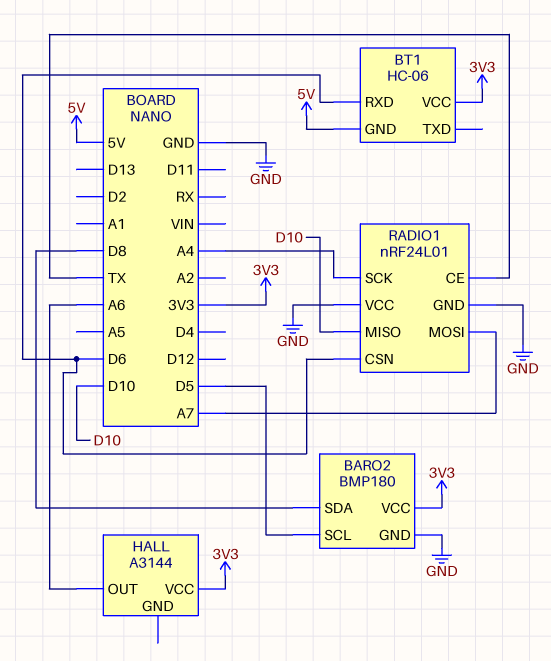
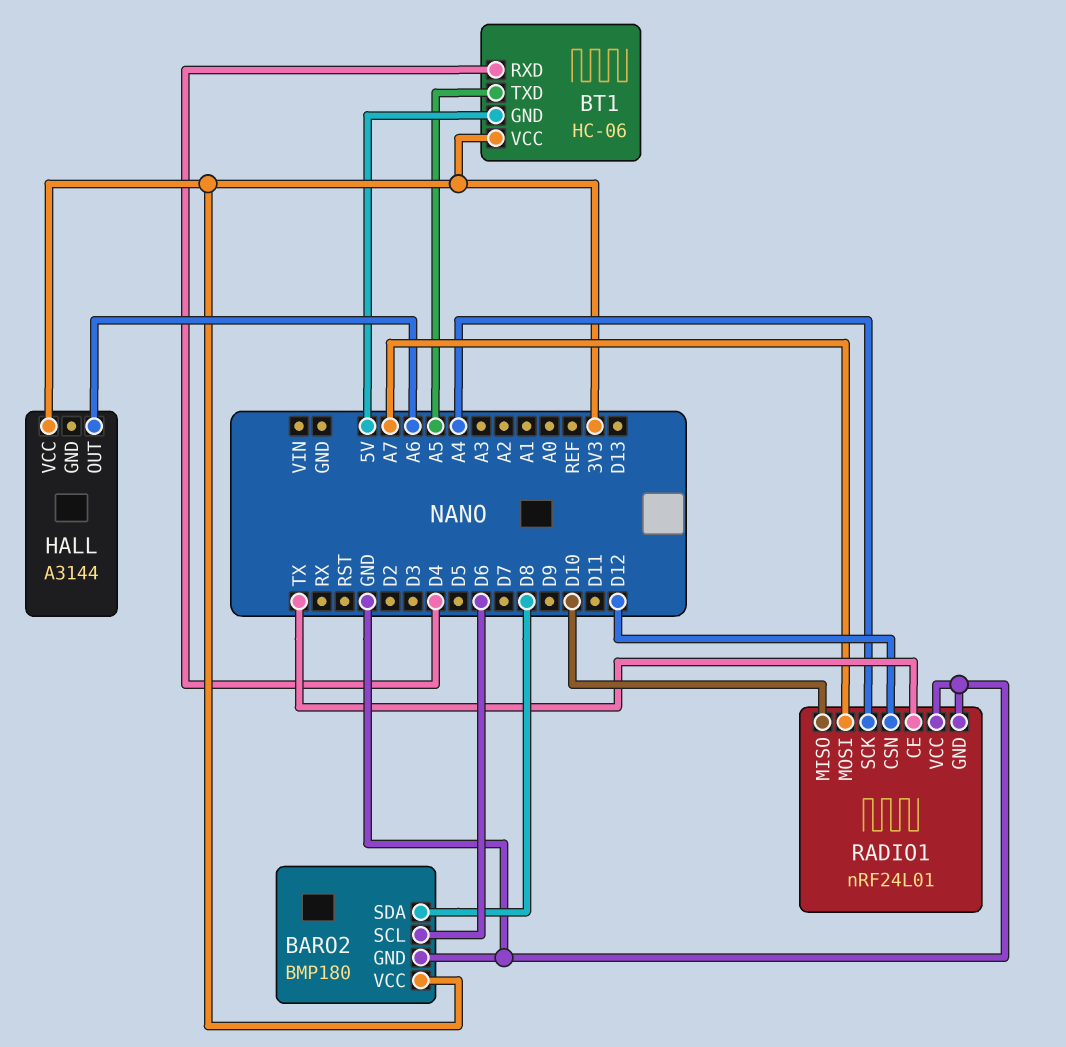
BARO2 pin SCL: D5 -> D6
BT1 pin RXD: D6 -> D4
BT1 pin TXD: none -> A5
RADIO1 pin CSN: D6 -> D12

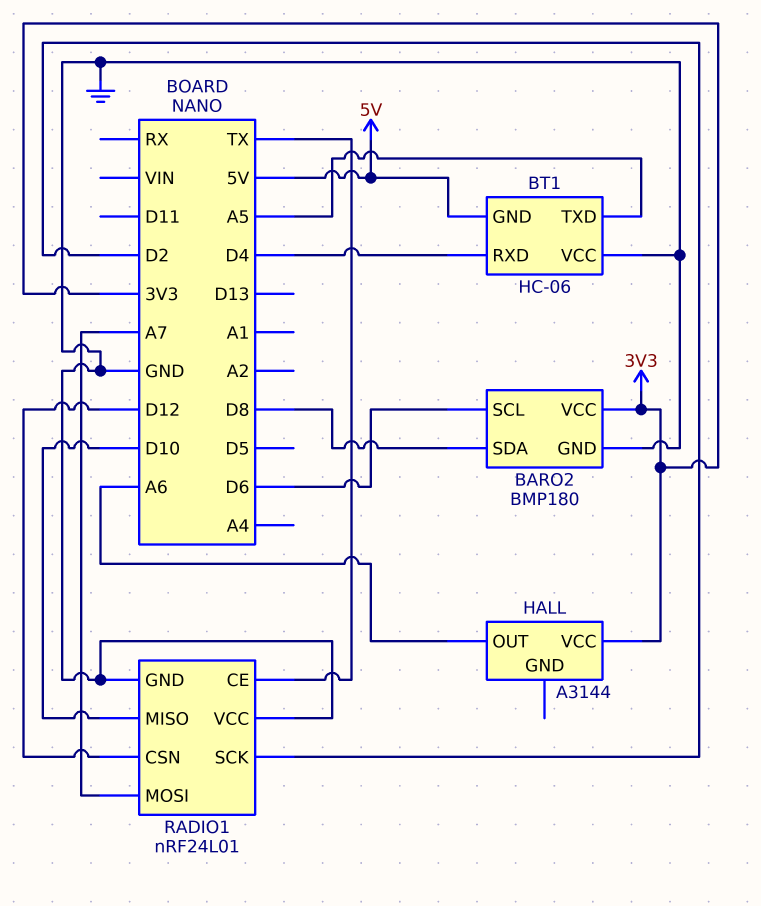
BT1 pin VCC: 3V3 -> GND
RADIO1 pin SCK: A4 -> D2

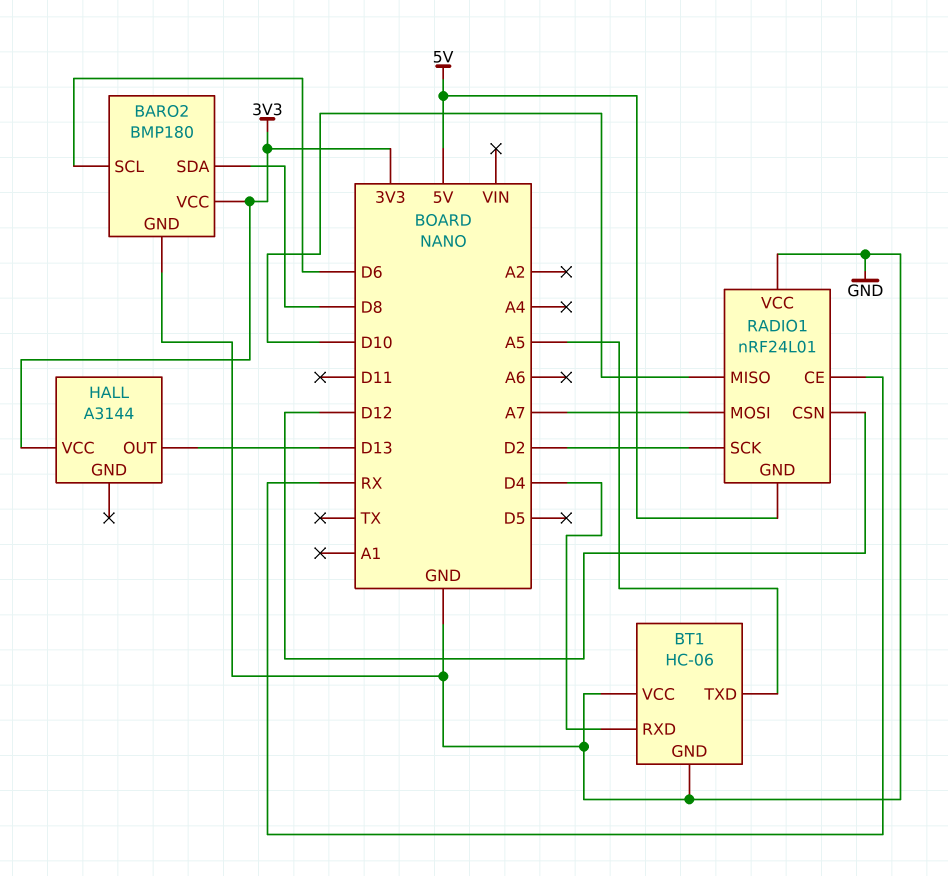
BT1 pin GND: 5V -> GND
HALL pin OUT: A6 -> D13
RADIO1 pin CE: TX -> RX
RADIO1 pin GND: GND -> 5V

